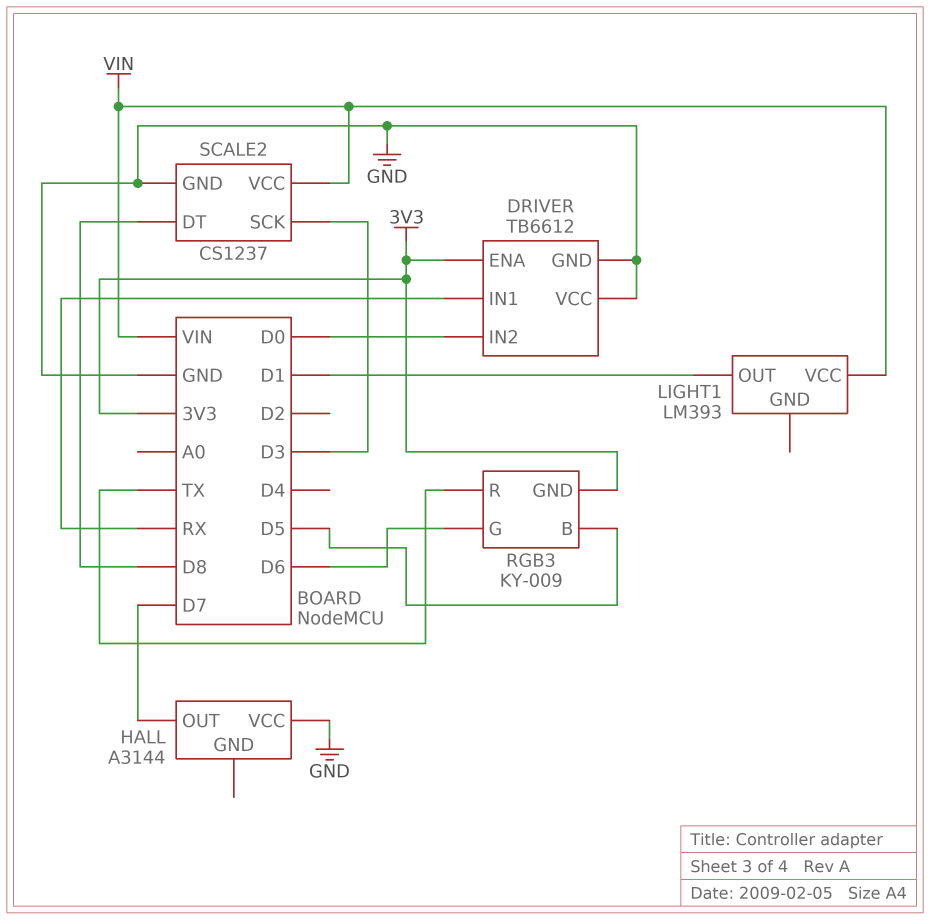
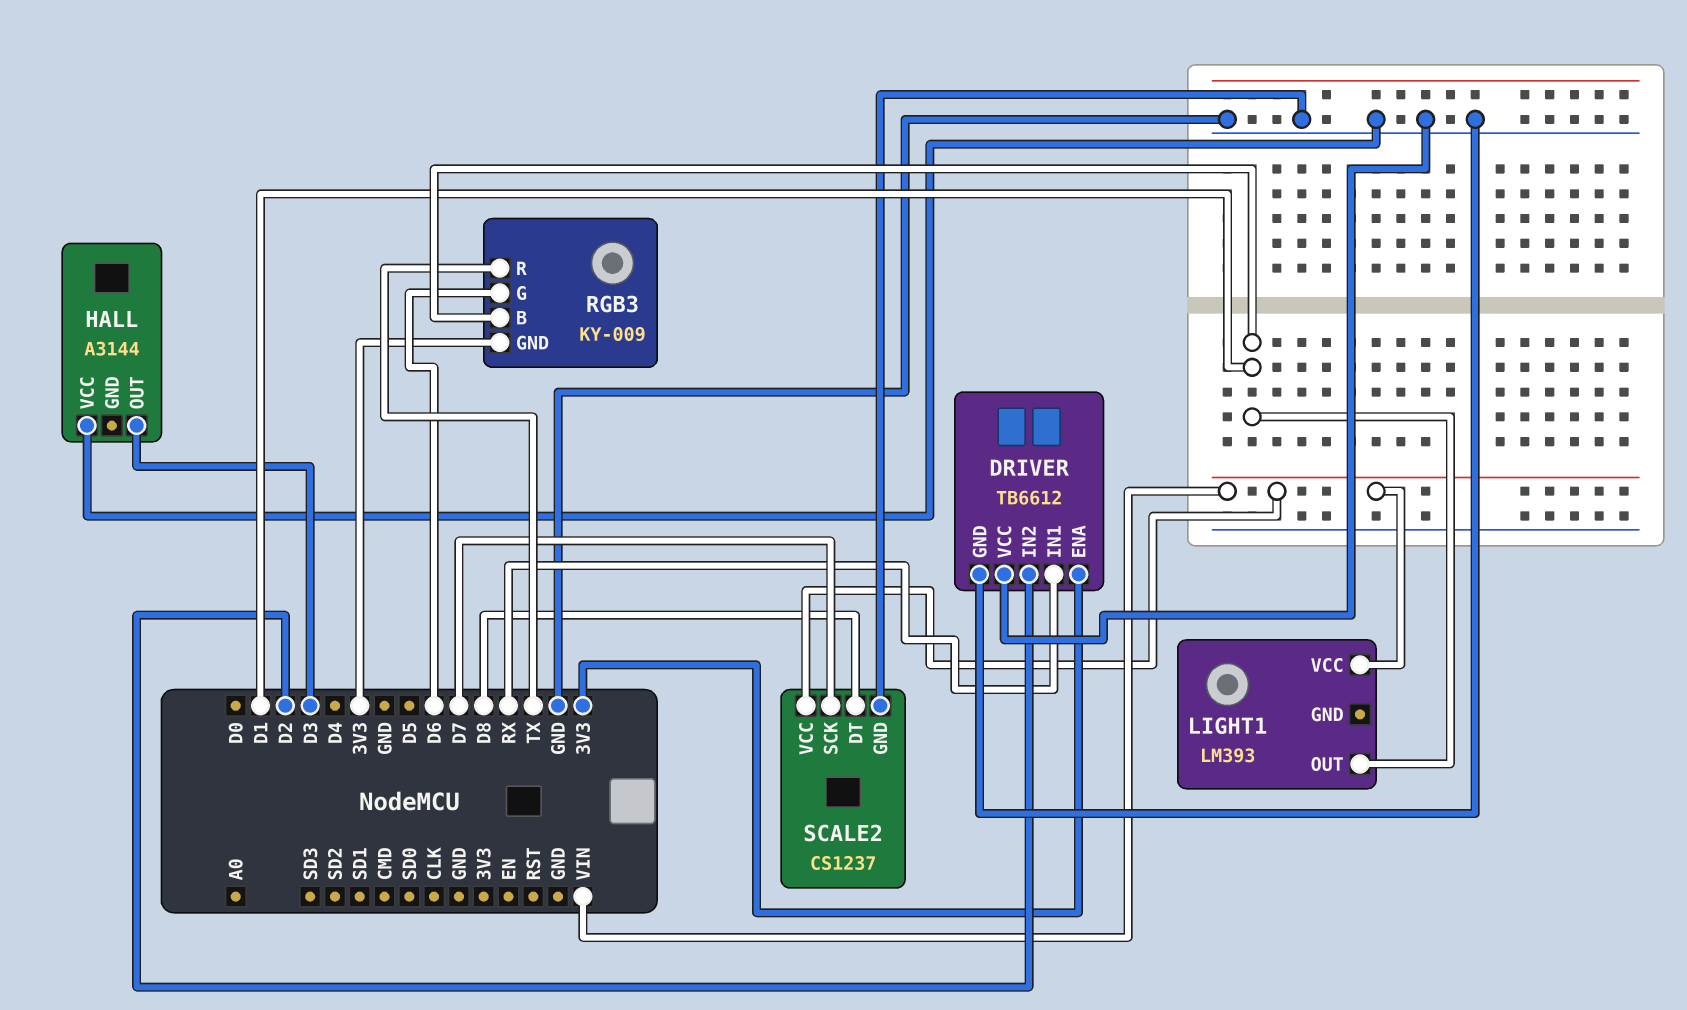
DRIVER pin IN2: D0 -> D2
HALL pin OUT: D7 -> D3
RGB3 pin B: D5 -> D1
SCALE2 pin SCK: D3 -> D7

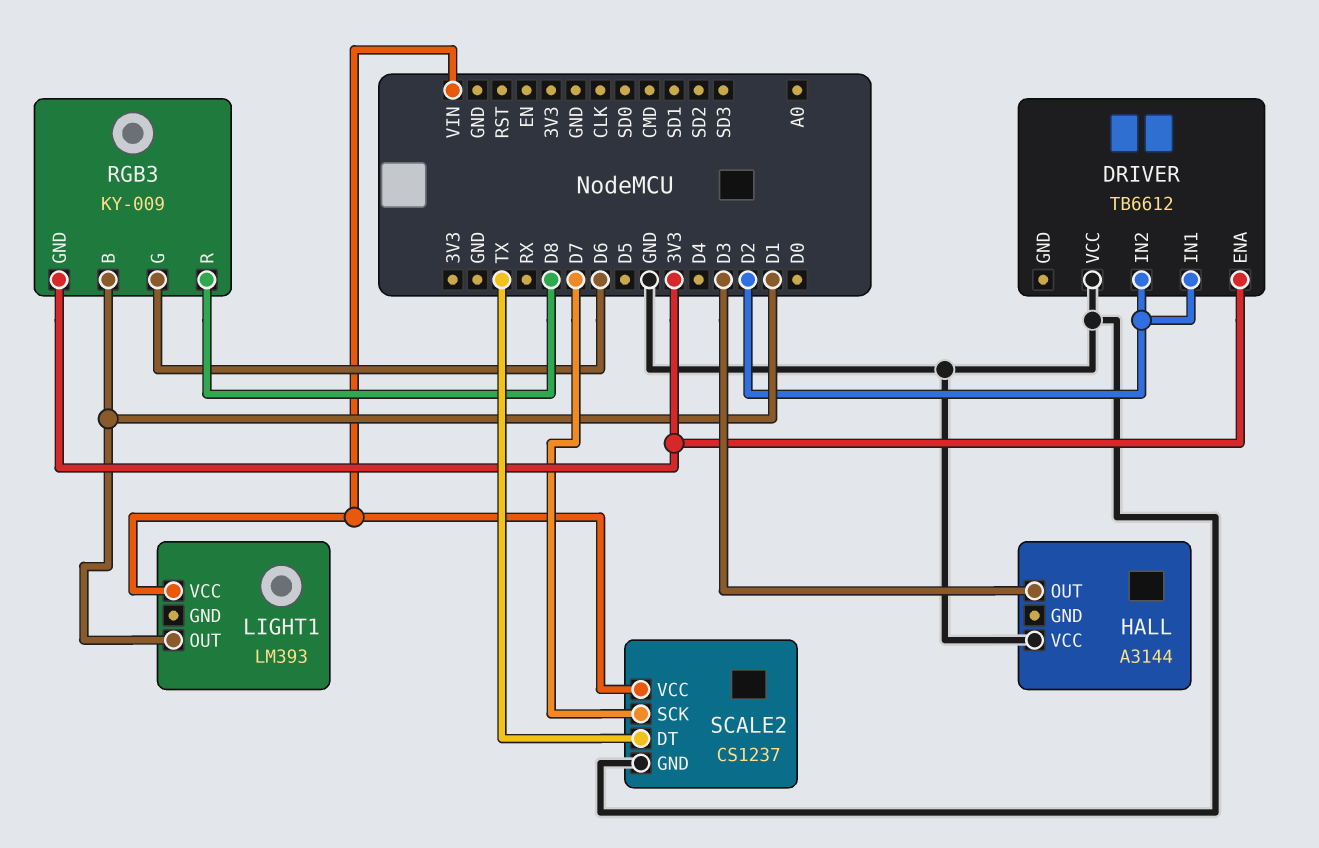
DRIVER pin GND: GND -> none
DRIVER pin IN1: RX -> D2
RGB3 pin R: TX -> D8
SCALE2 pin DT: D8 -> TX

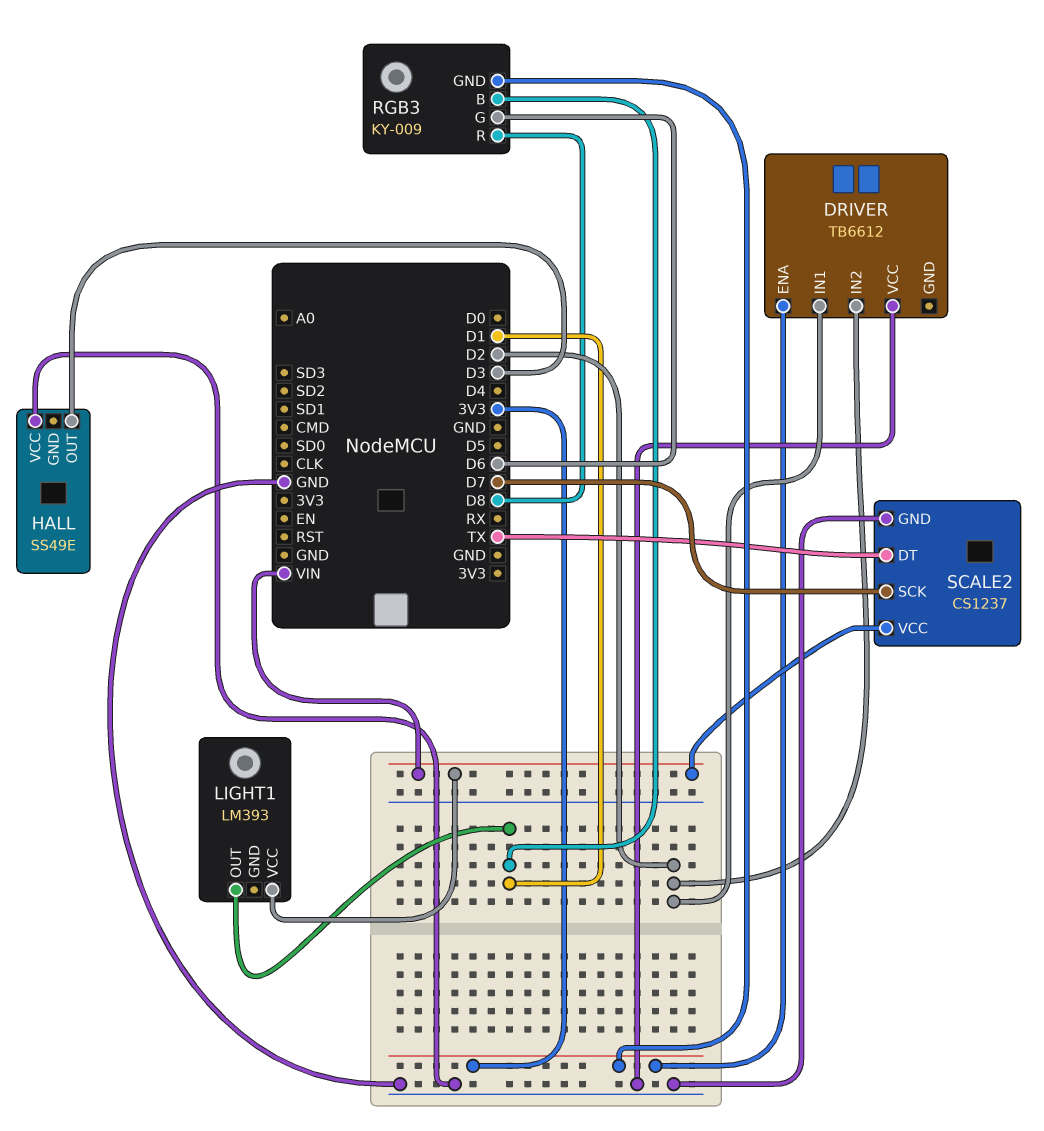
HALL: A3144 -> SS49E

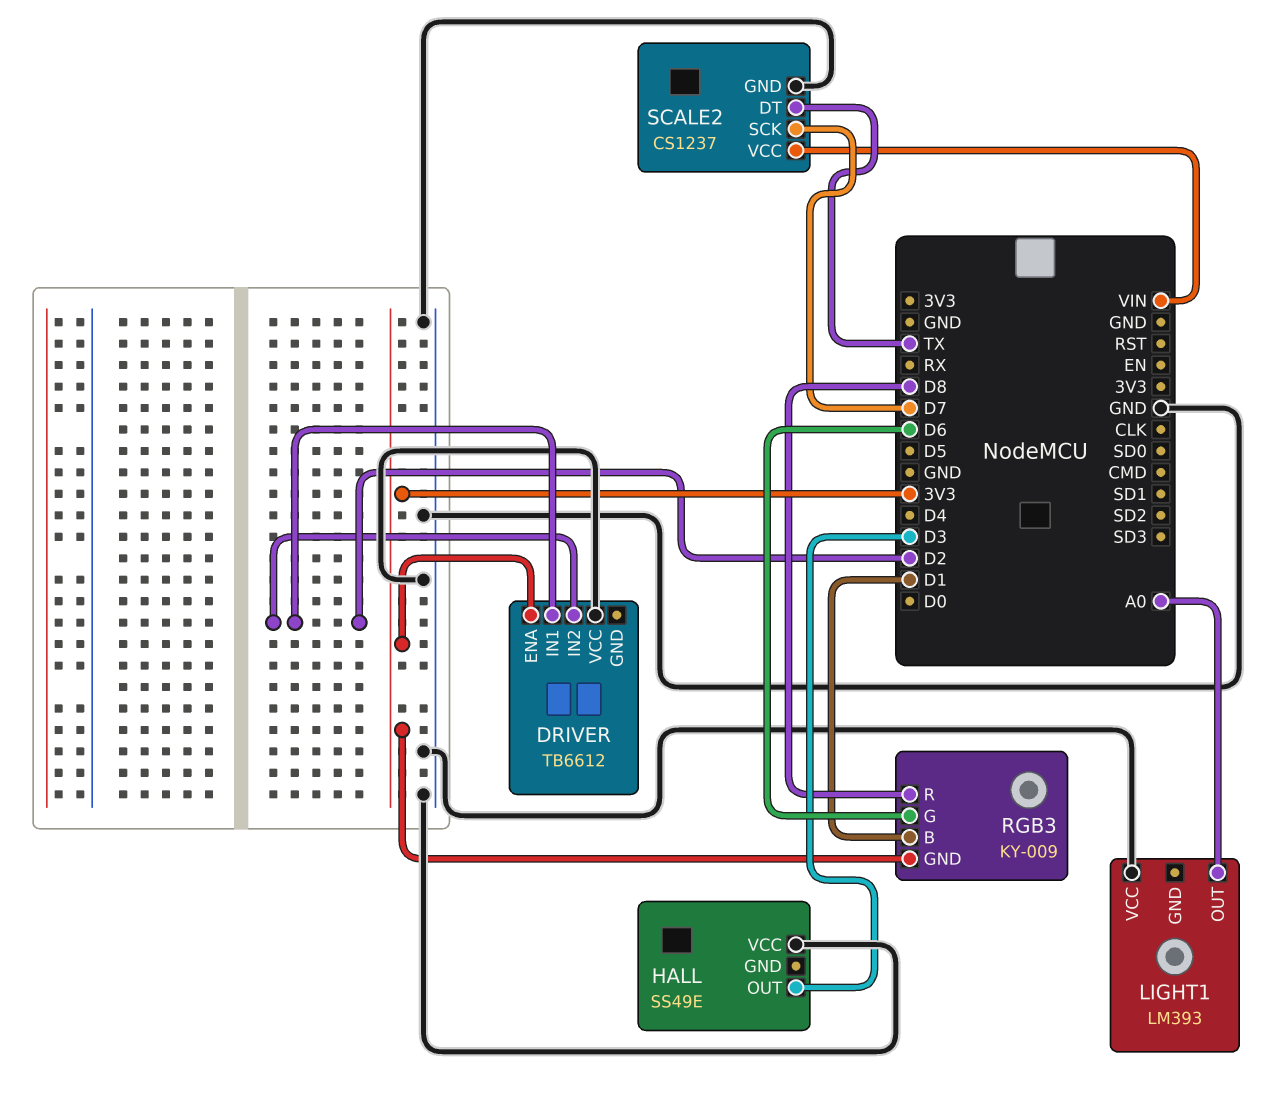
LIGHT1 pin OUT: D1 -> A0
LIGHT1 pin VCC: VIN -> GND

